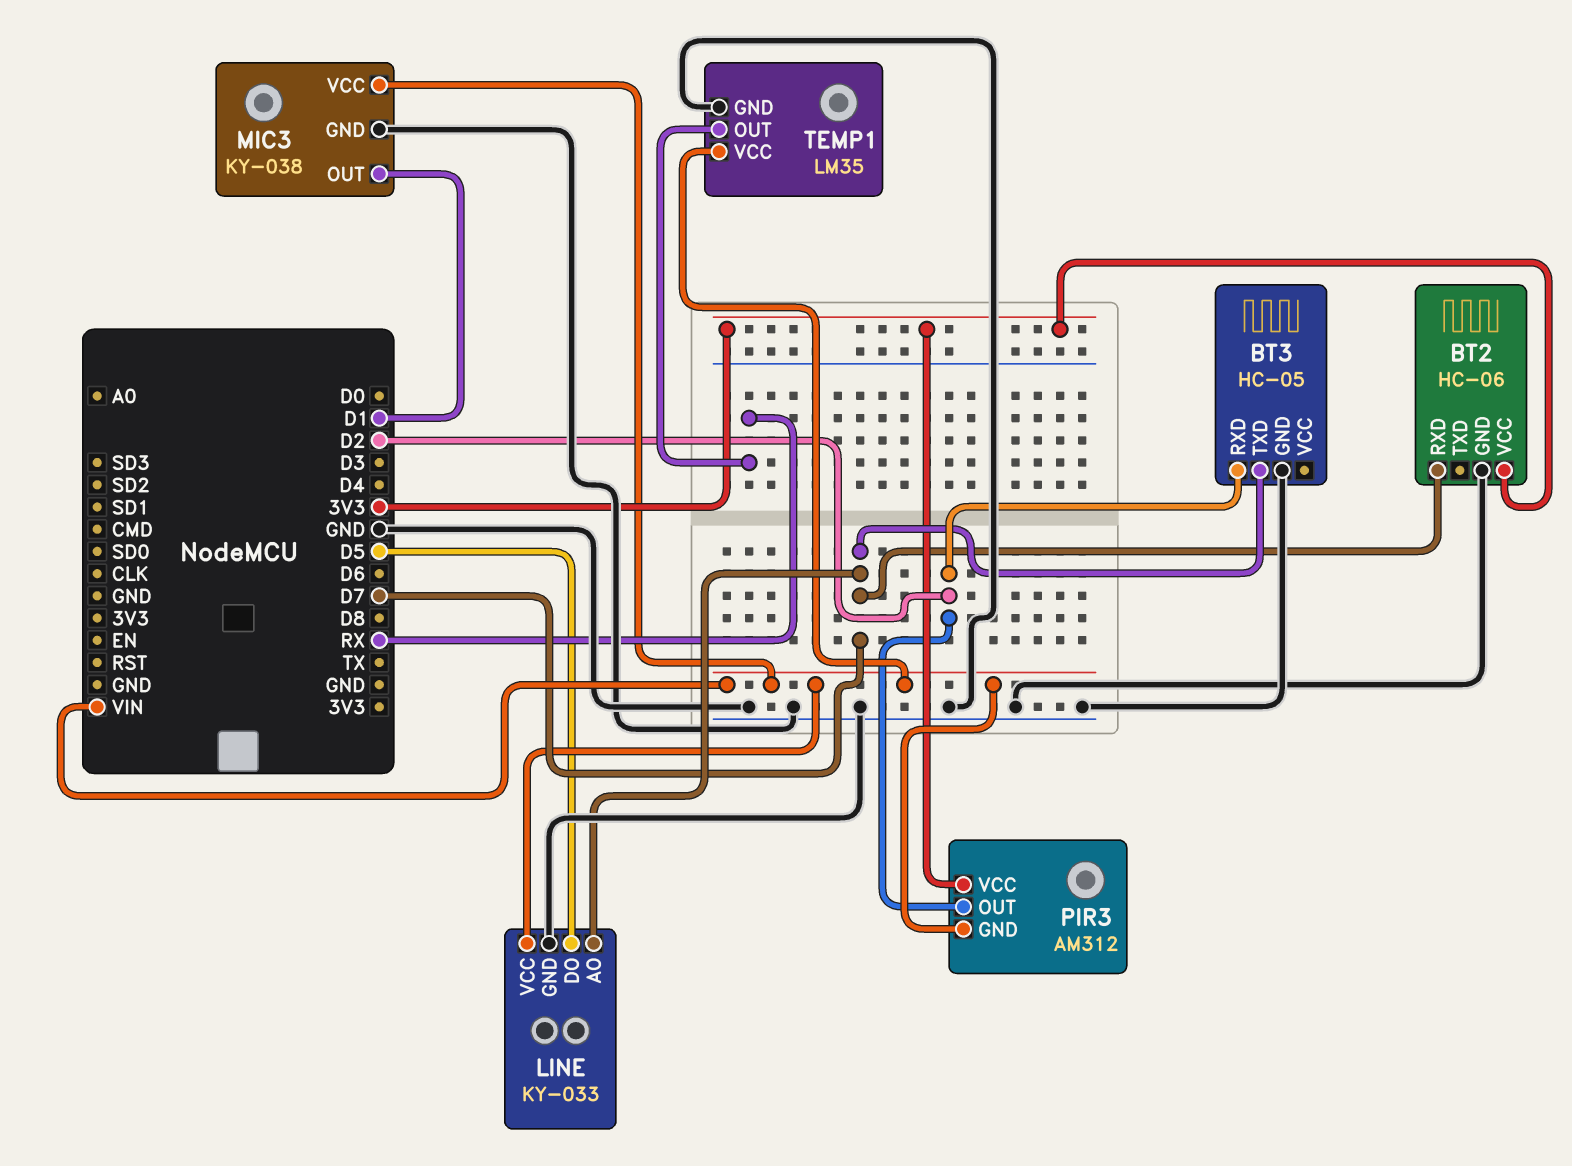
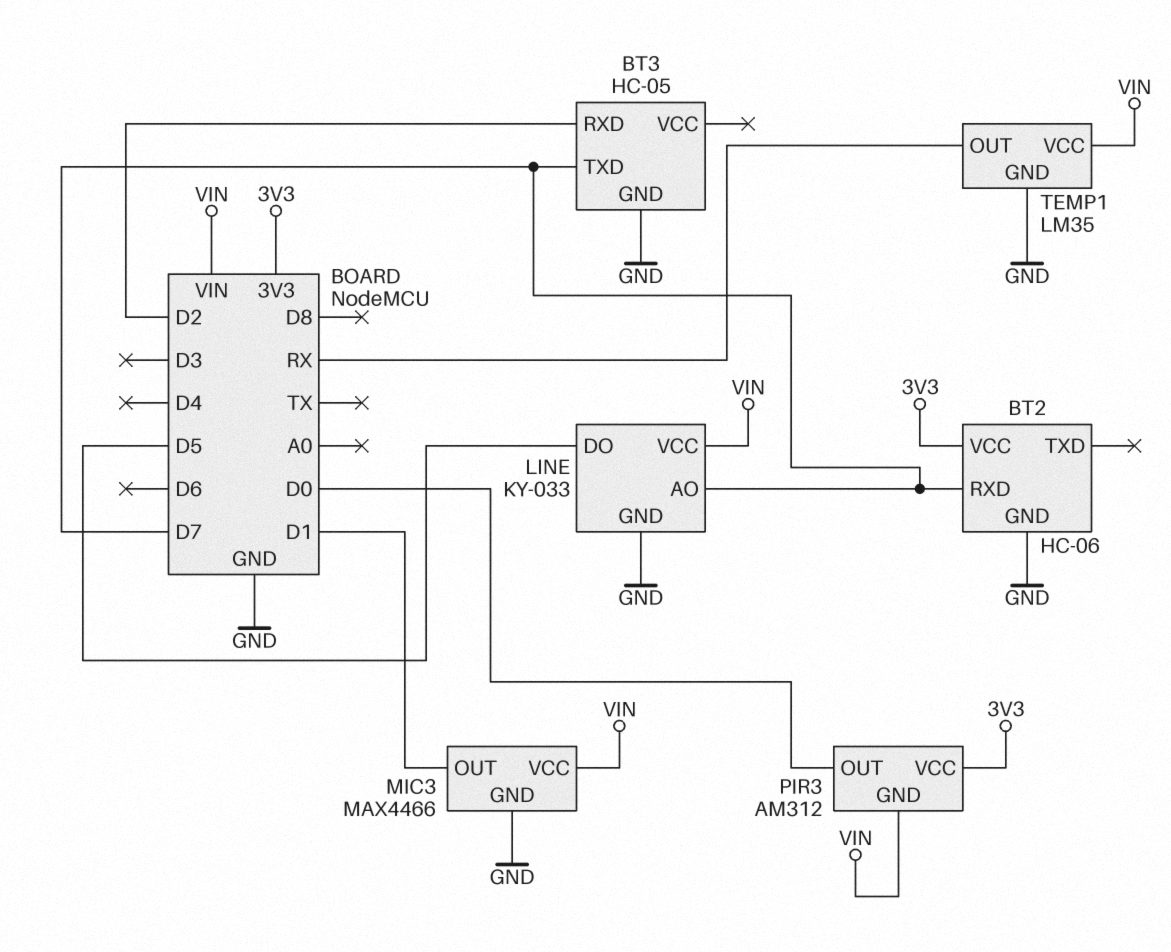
MIC3: KY-038 -> MAX4466
PIR3 pin OUT: D2 -> D0

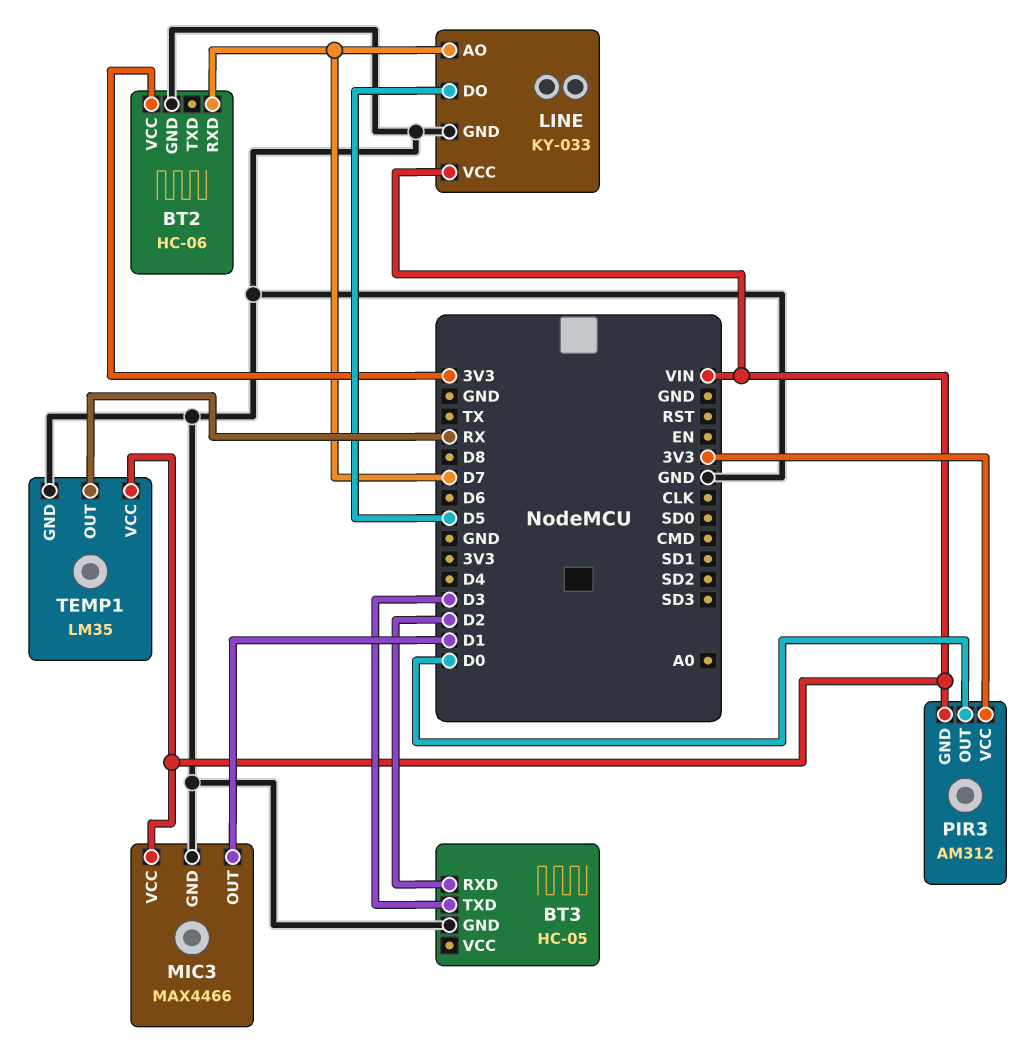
BT3 pin TXD: D7 -> D3

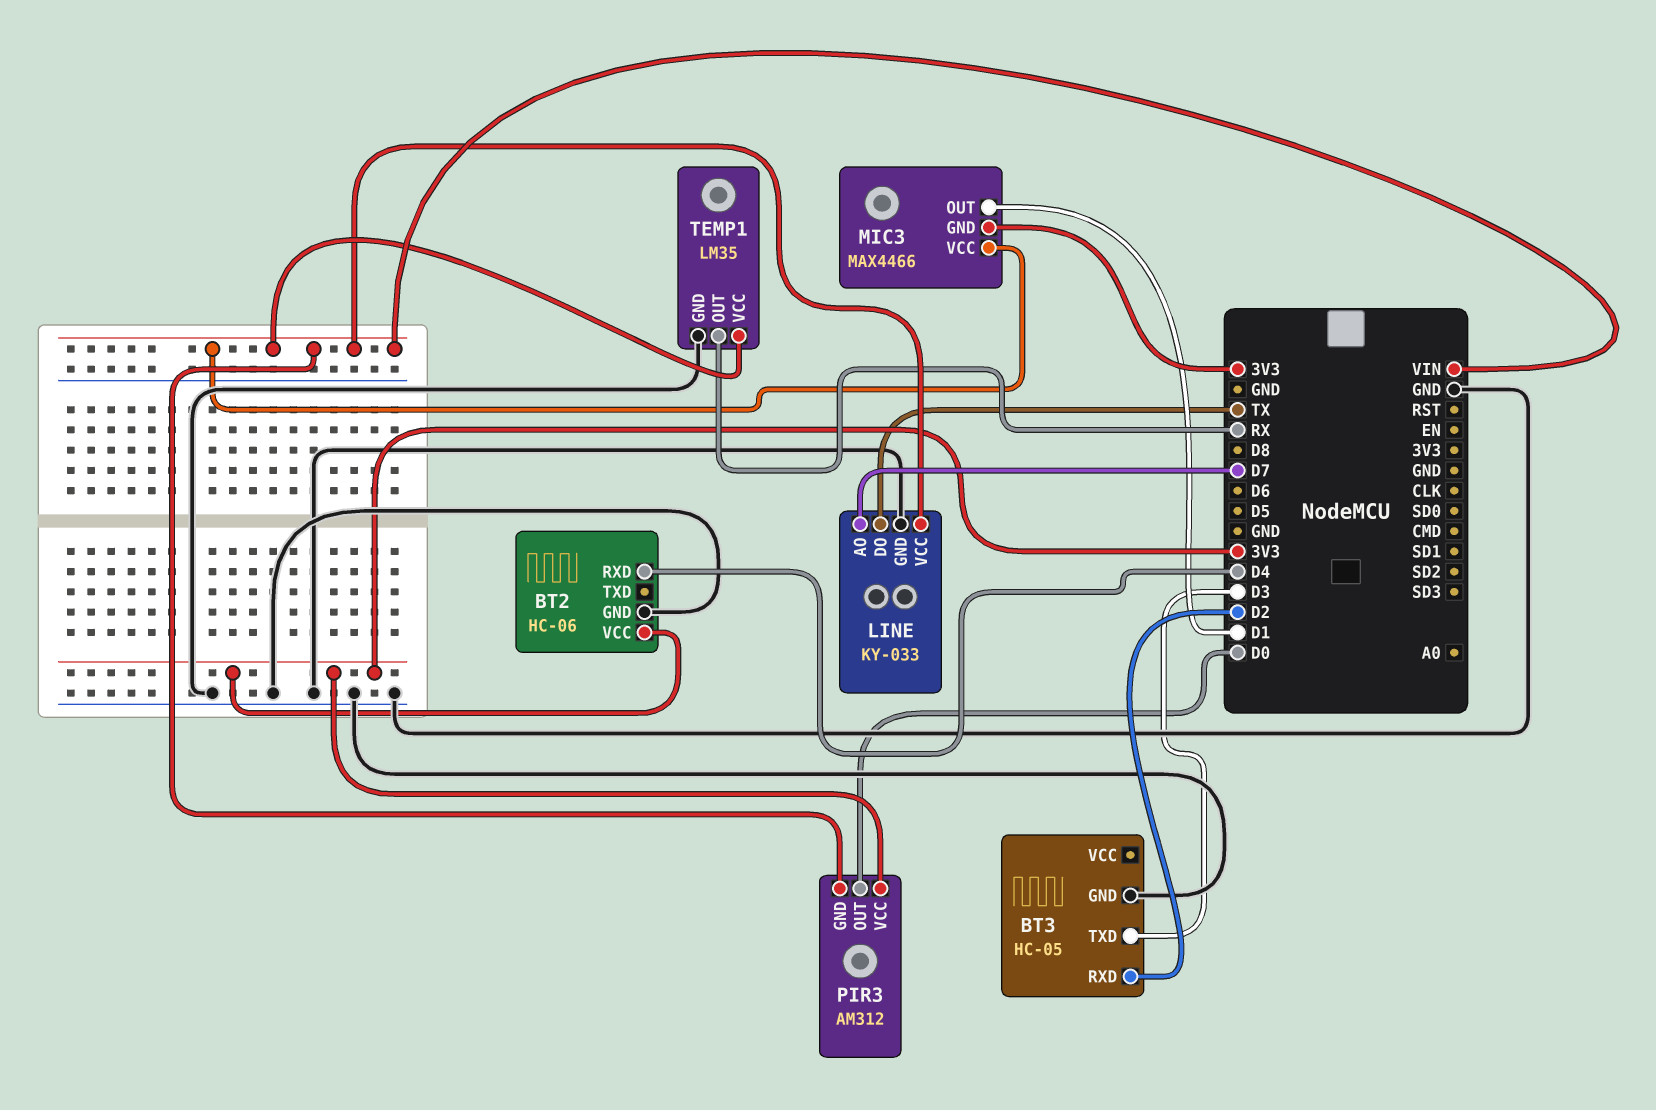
BT2 pin RXD: D7 -> D4
LINE pin DO: D5 -> TX
MIC3 pin GND: GND -> 3V3

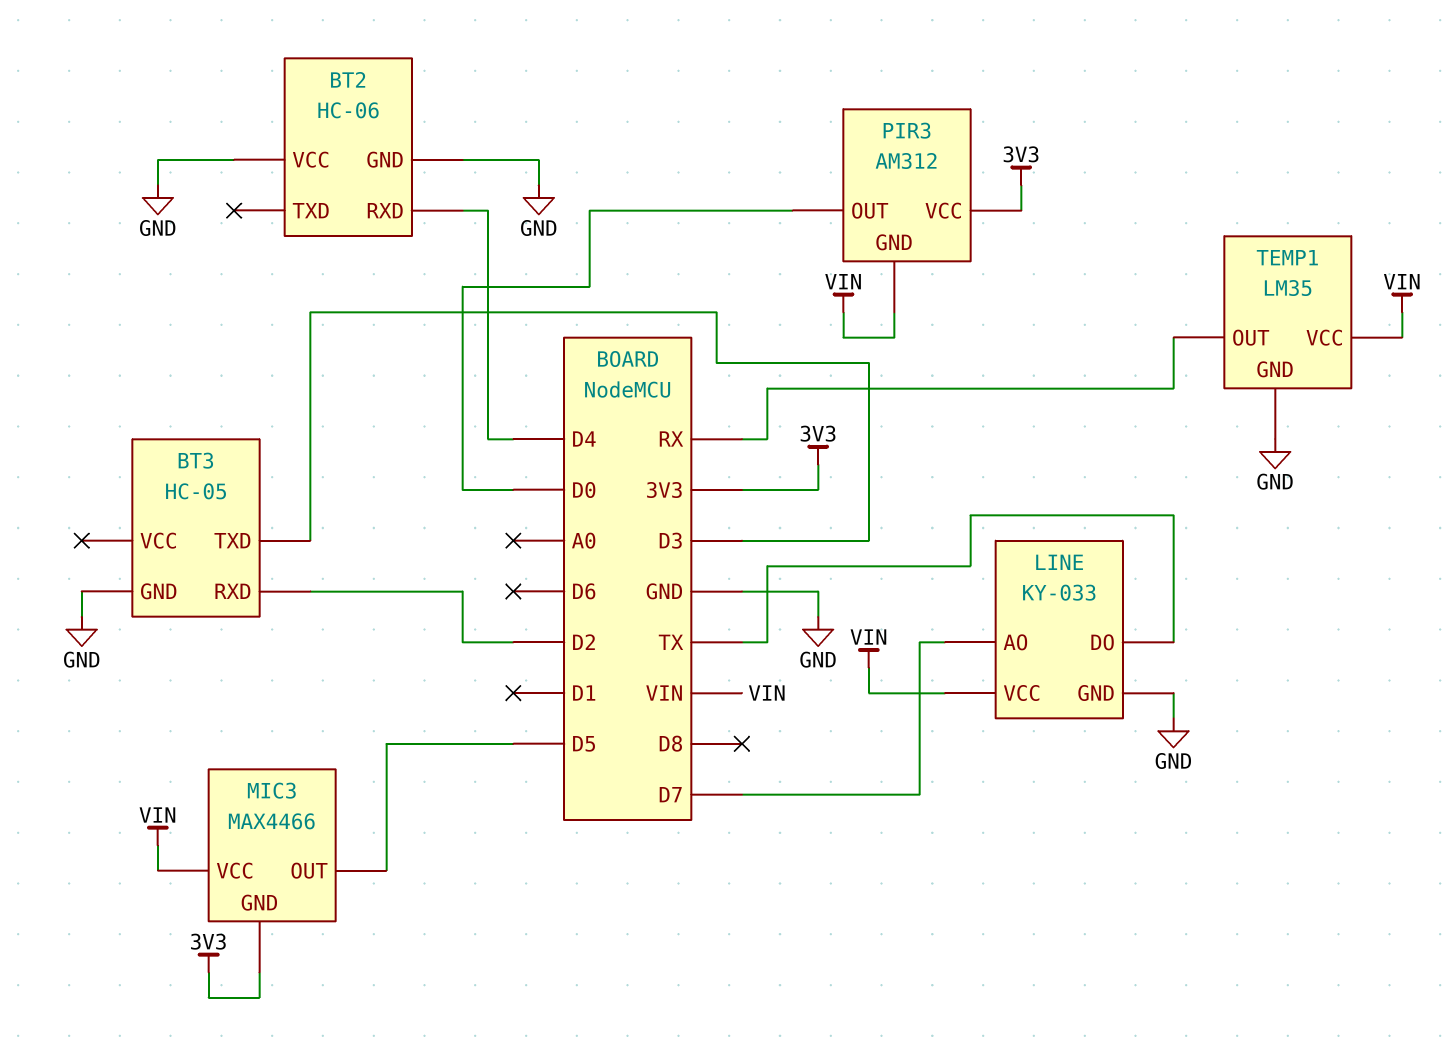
BT2 pin VCC: 3V3 -> GND
MIC3 pin OUT: D1 -> D5

